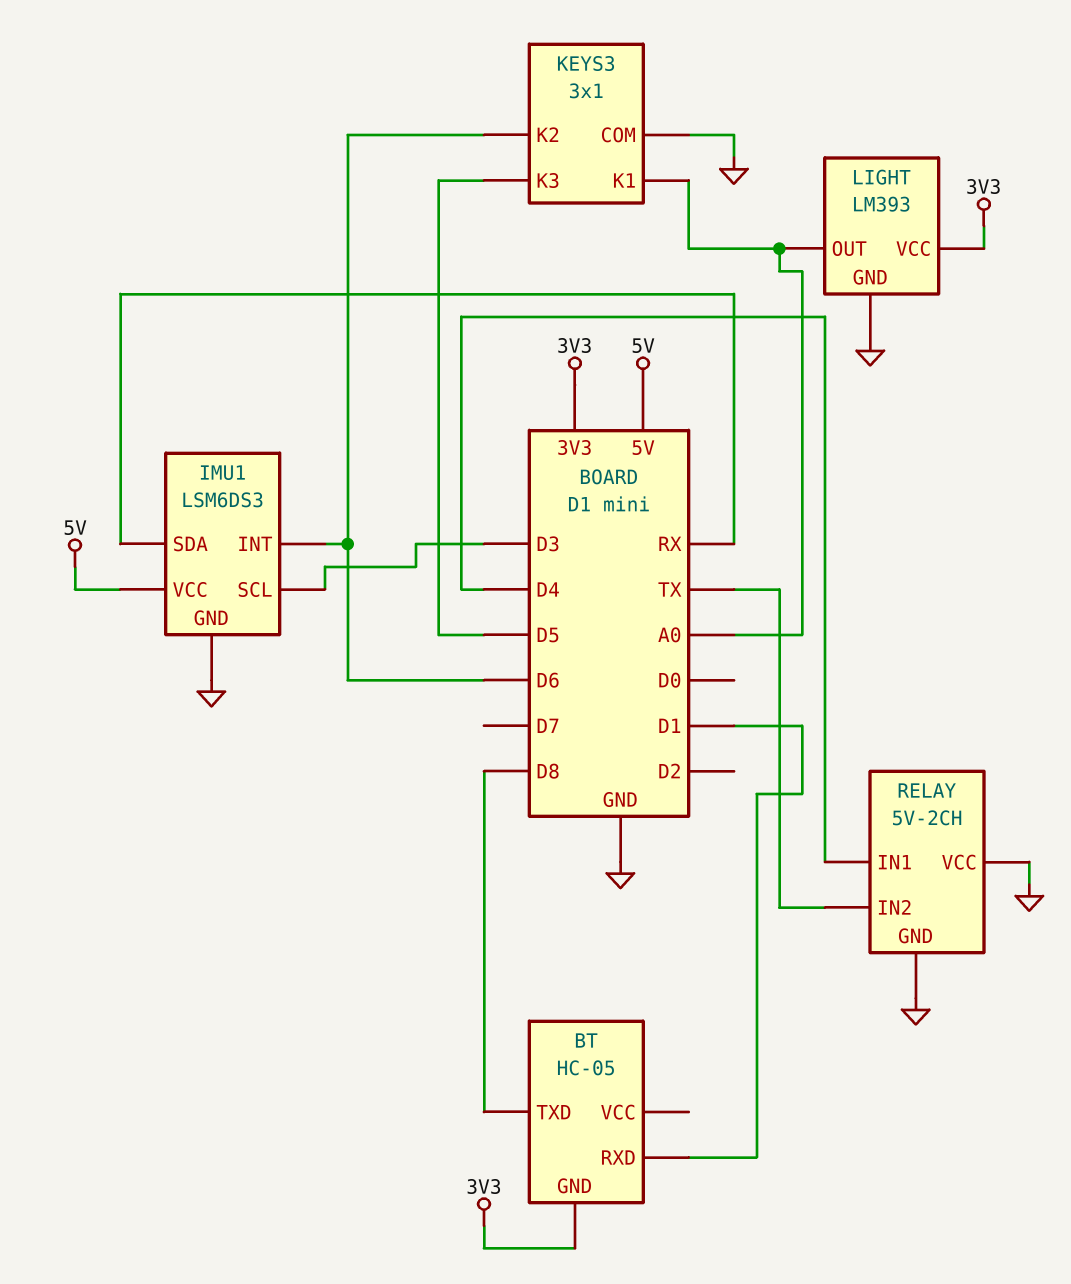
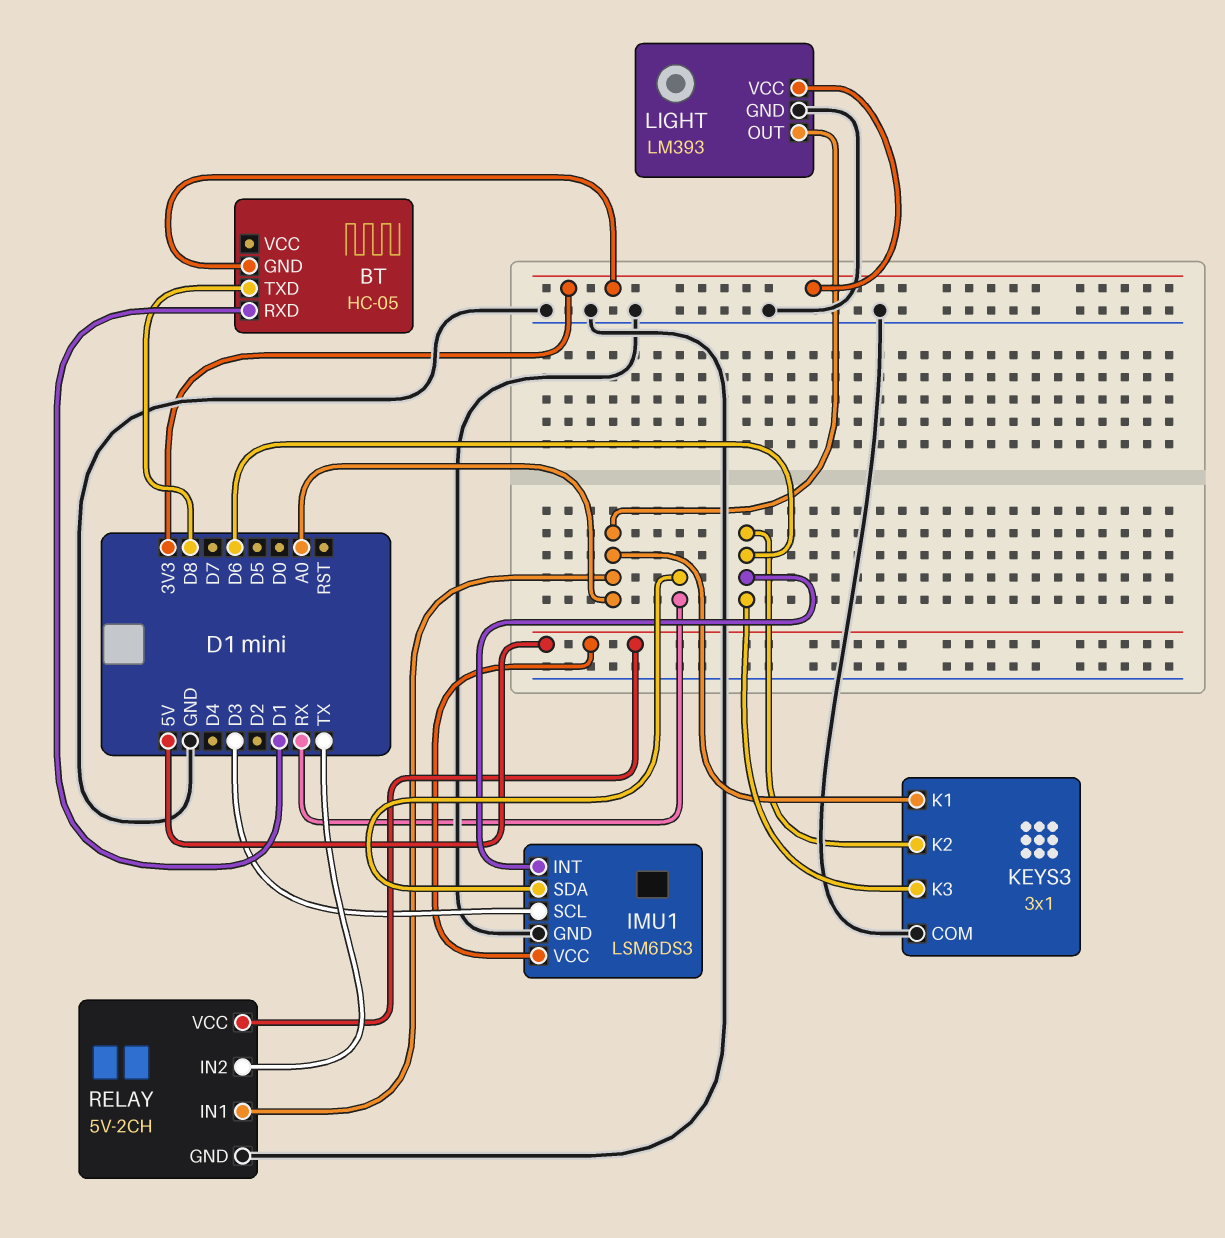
KEYS3 pin K3: D5 -> D6
RELAY pin IN1: D4 -> A0
RELAY pin VCC: GND -> 5V

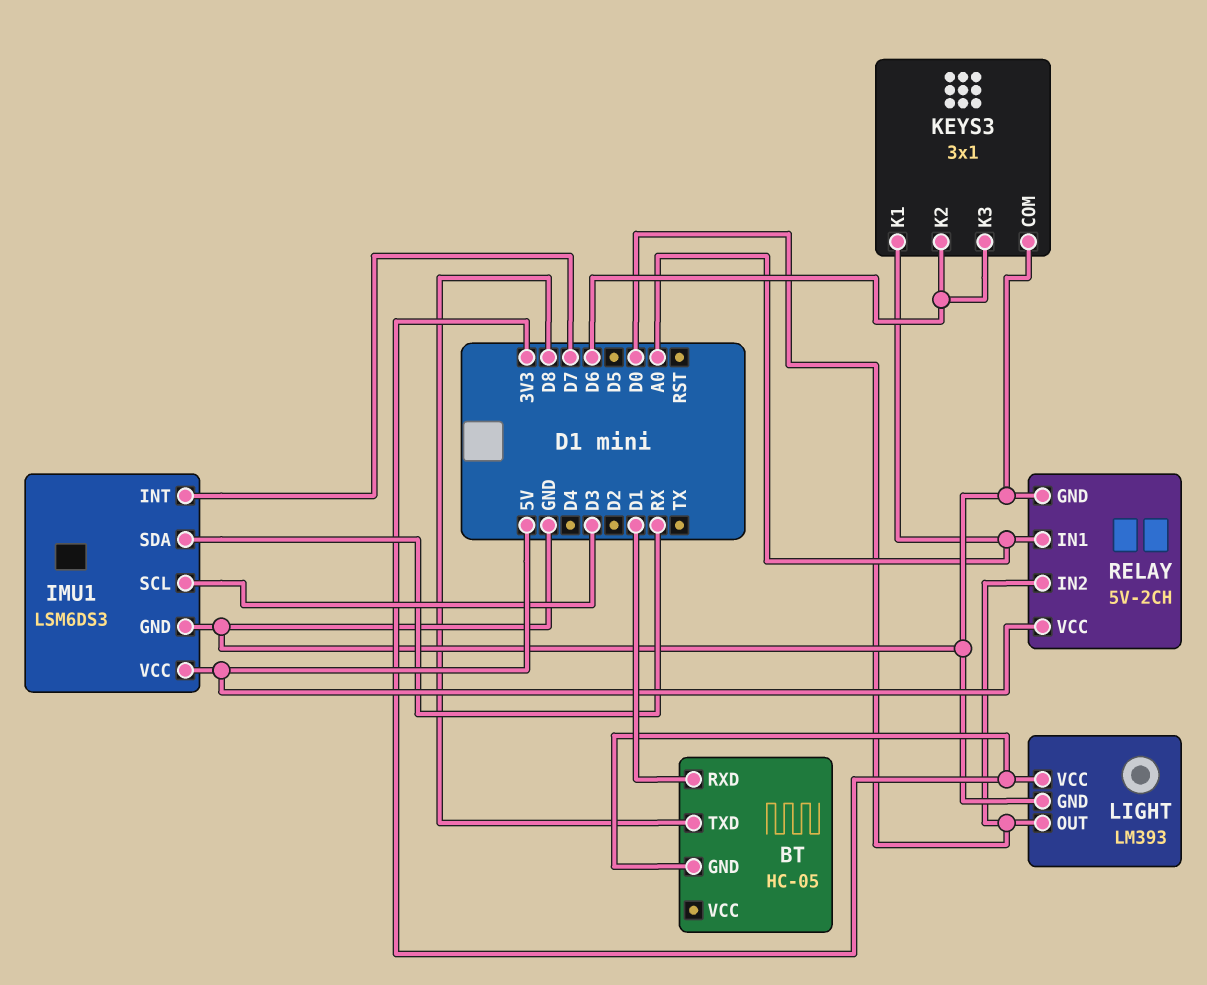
IMU1 pin INT: D6 -> D7
LIGHT pin OUT: A0 -> D0
RELAY pin IN2: TX -> D0

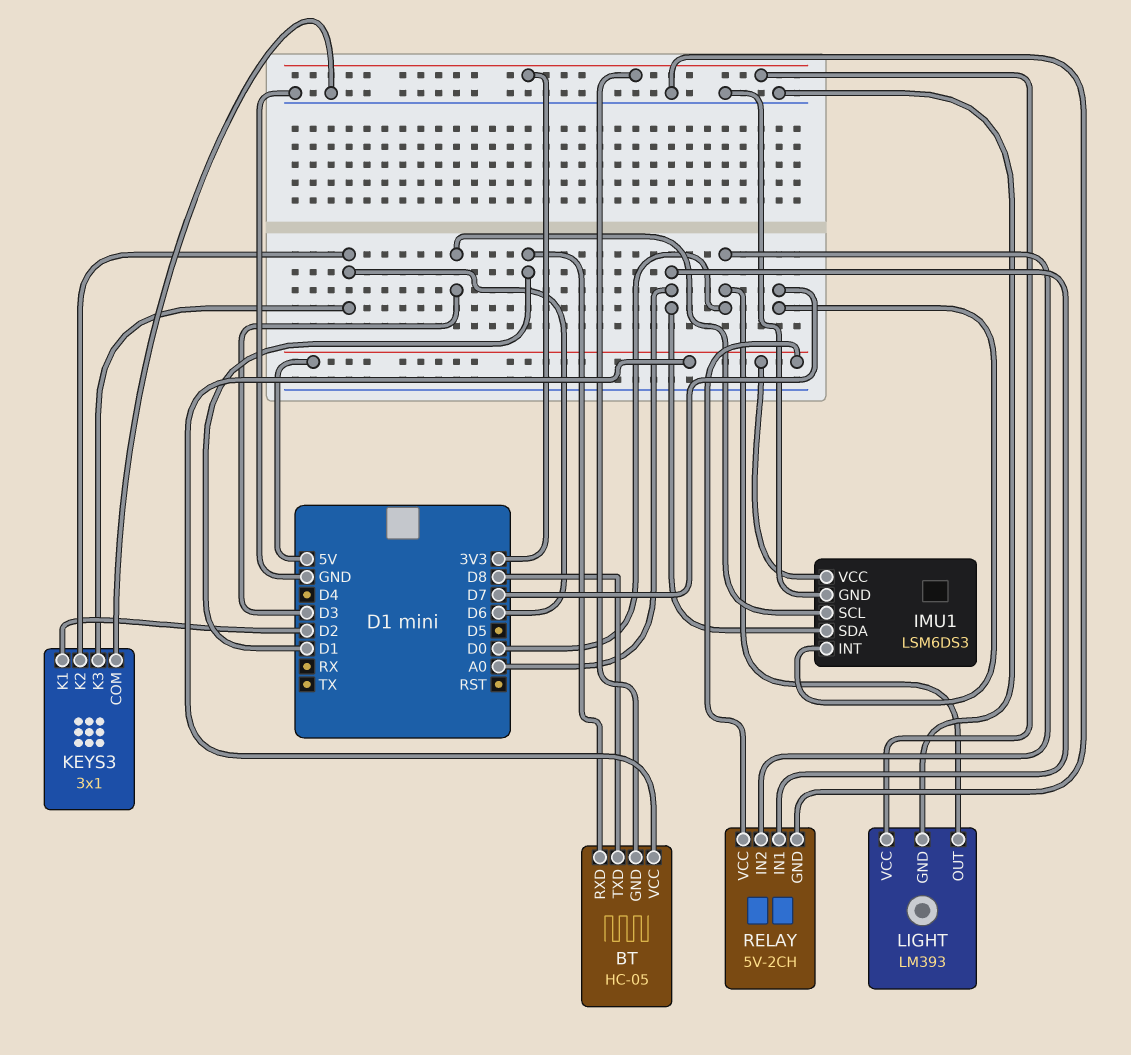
BT pin VCC: none -> 5V
IMU1 pin SDA: RX -> A0
KEYS3 pin K1: A0 -> D2

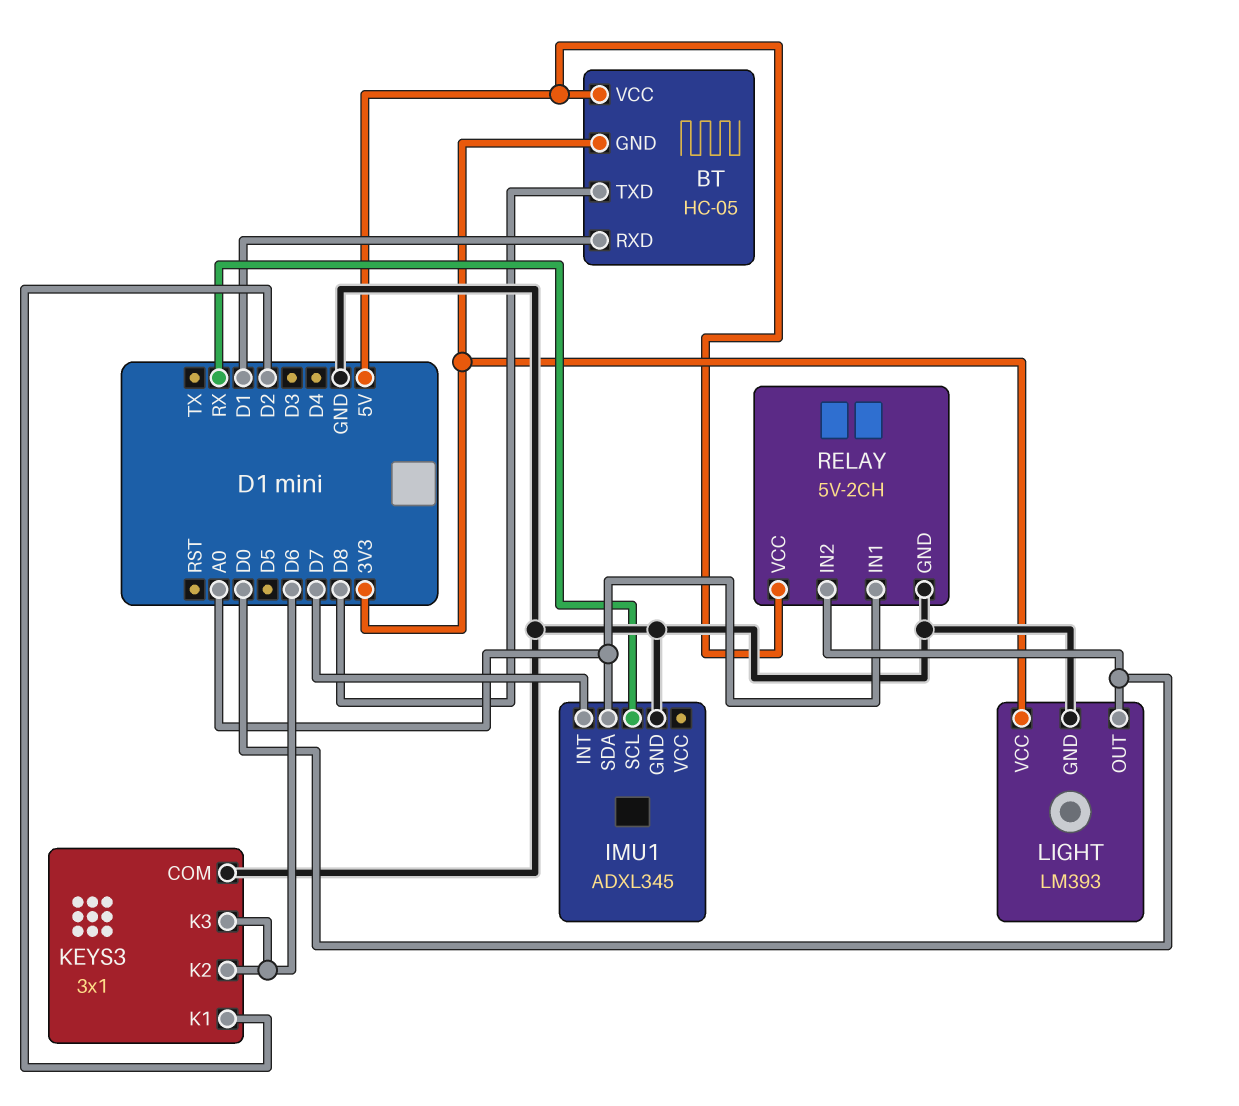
IMU1: LSM6DS3 -> ADXL345
IMU1 pin SCL: D3 -> RX
IMU1 pin VCC: 5V -> none

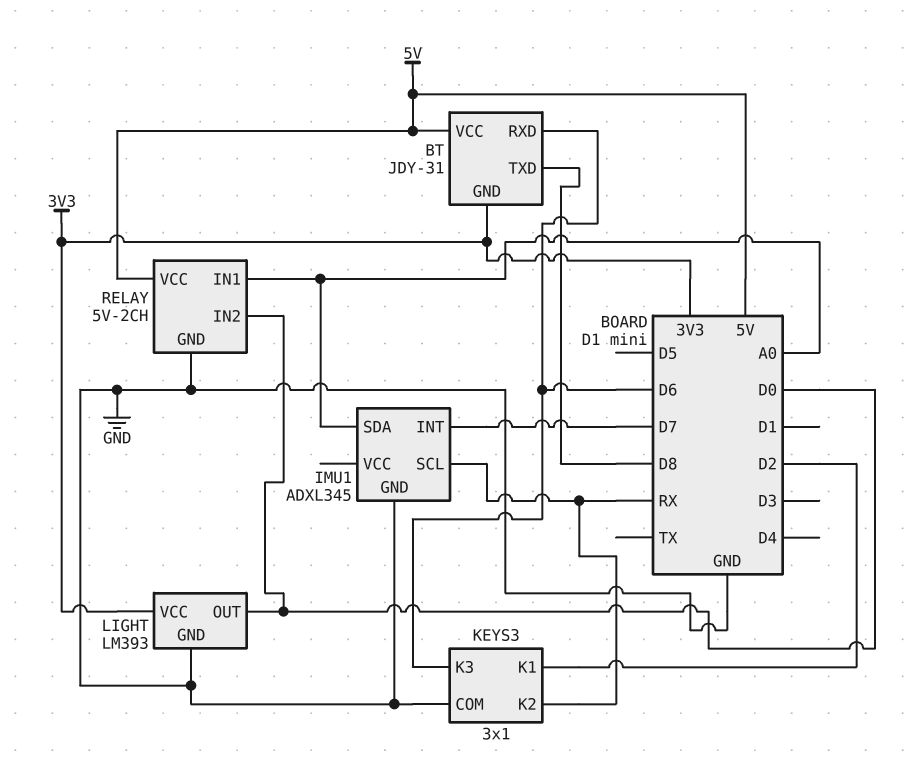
BT: HC-05 -> JDY-31
BT pin RXD: D1 -> D6
KEYS3 pin K2: D6 -> RX

